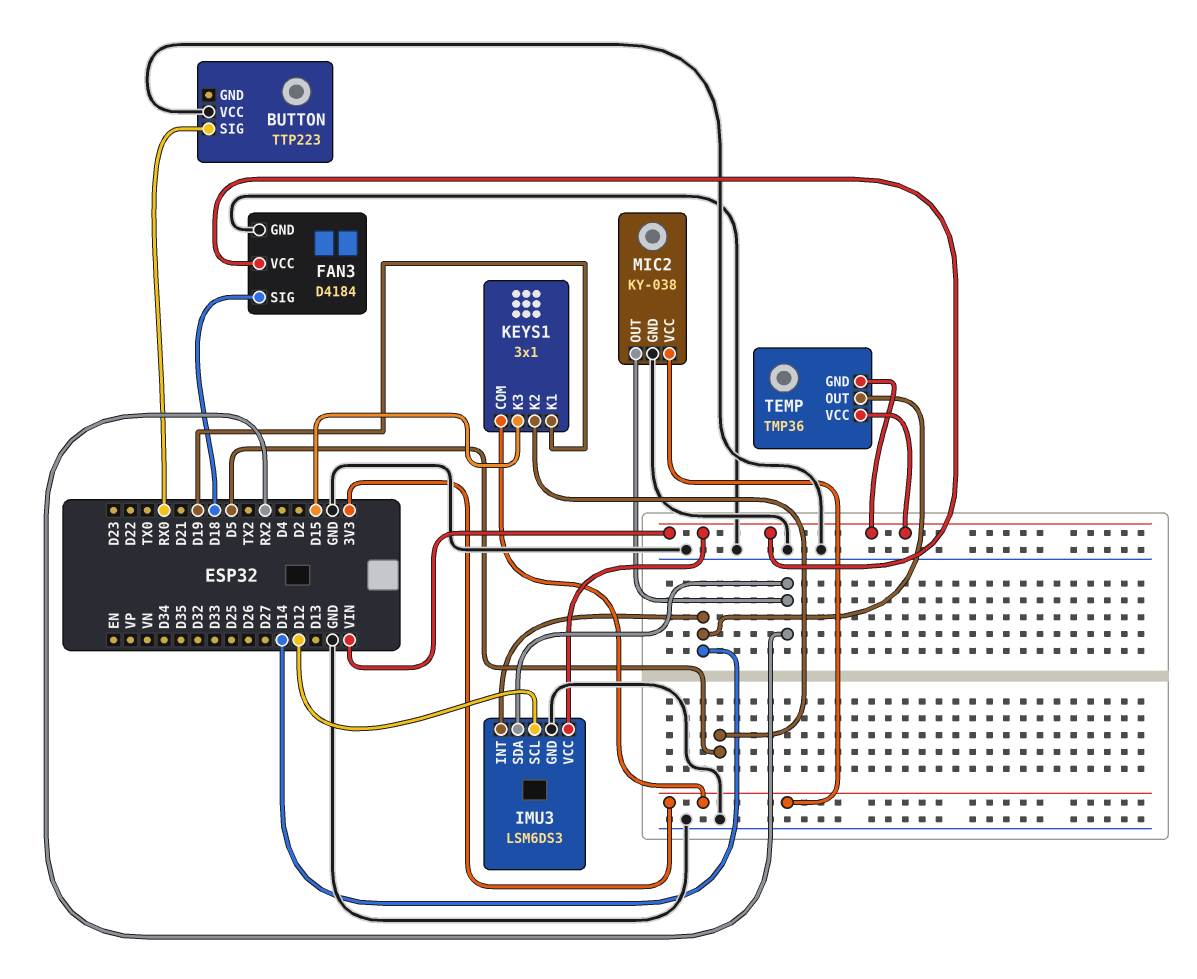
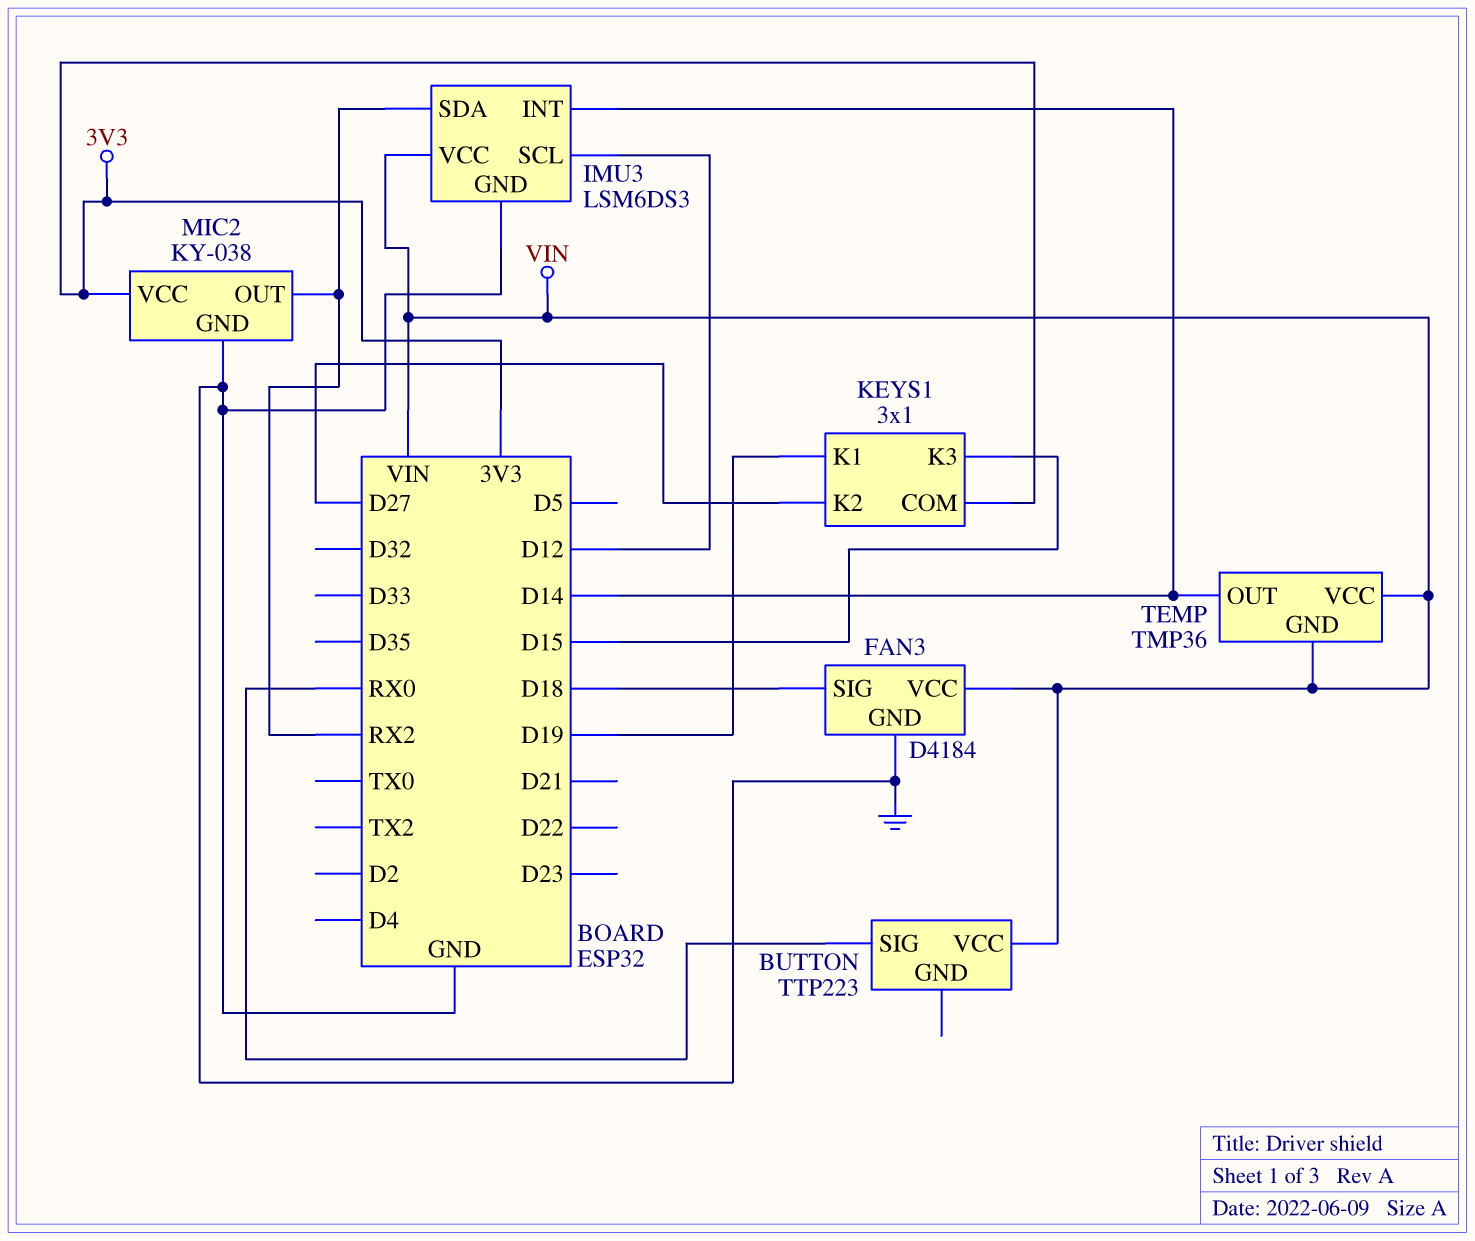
BUTTON pin VCC: GND -> VIN
KEYS1 pin K2: D5 -> D27

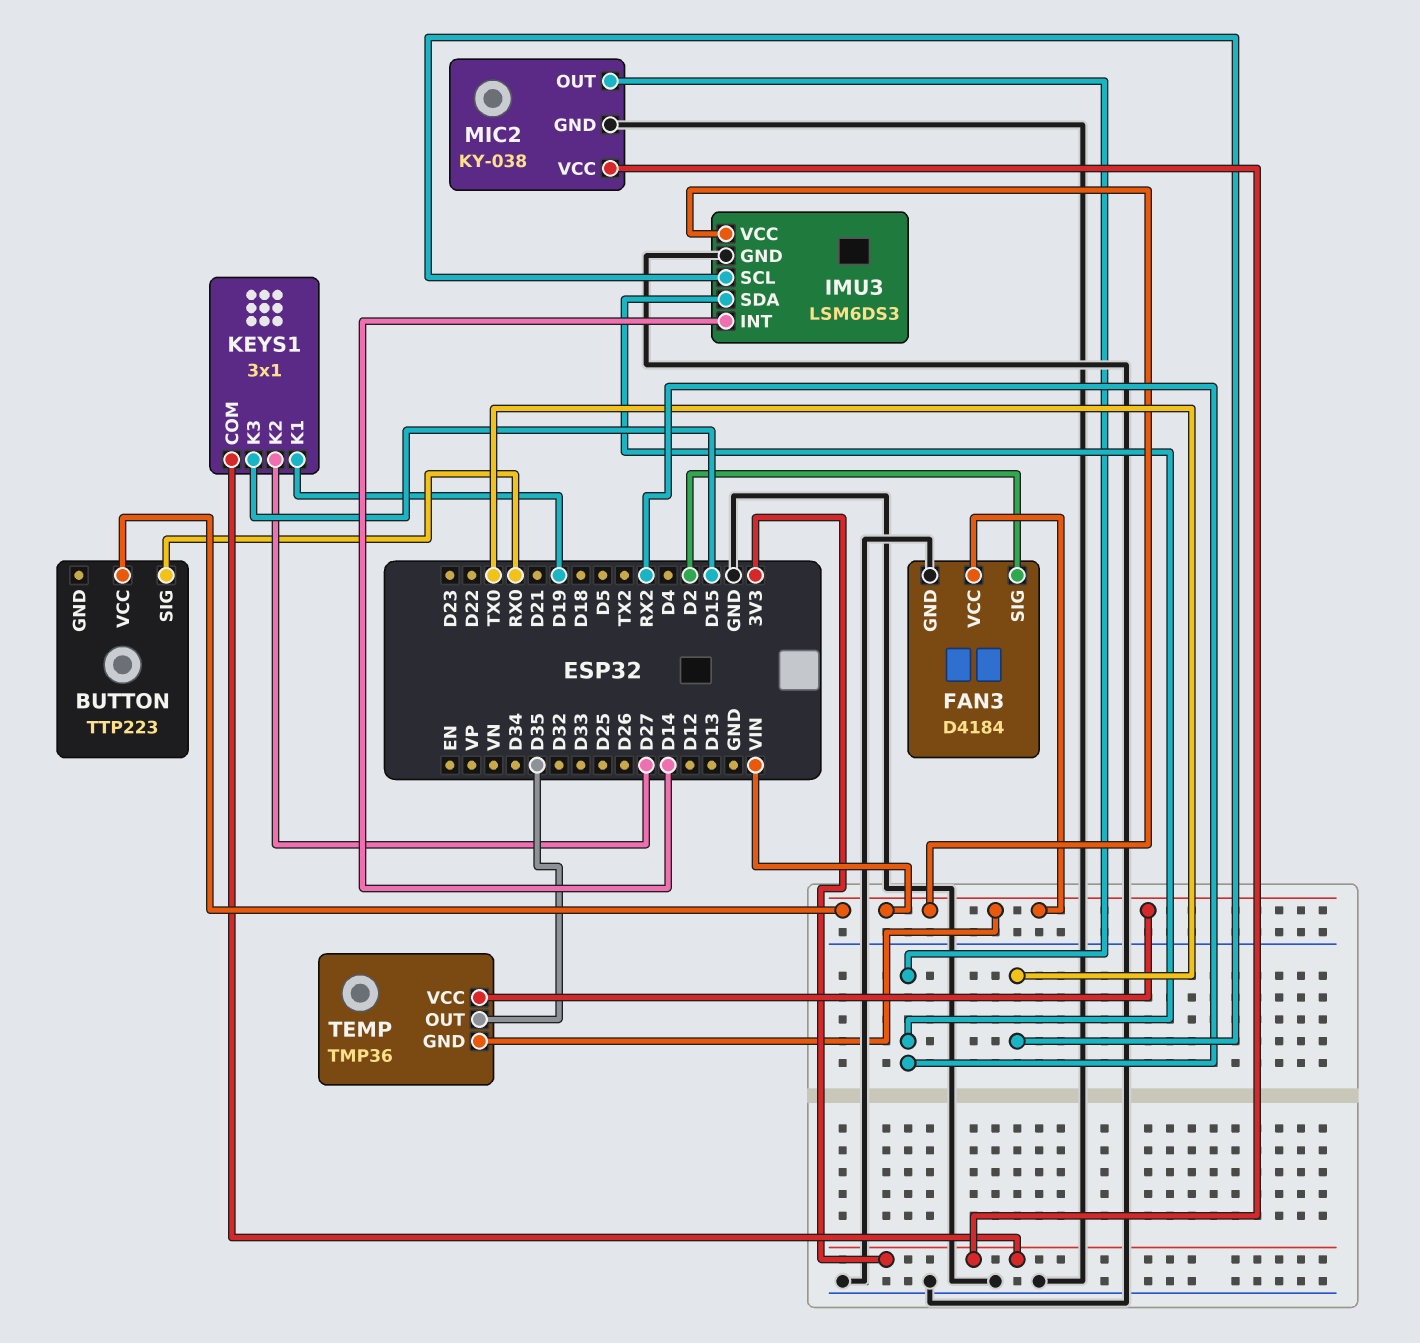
FAN3 pin SIG: D18 -> D2
IMU3 pin SCL: D12 -> TX0
TEMP pin OUT: D14 -> D35

